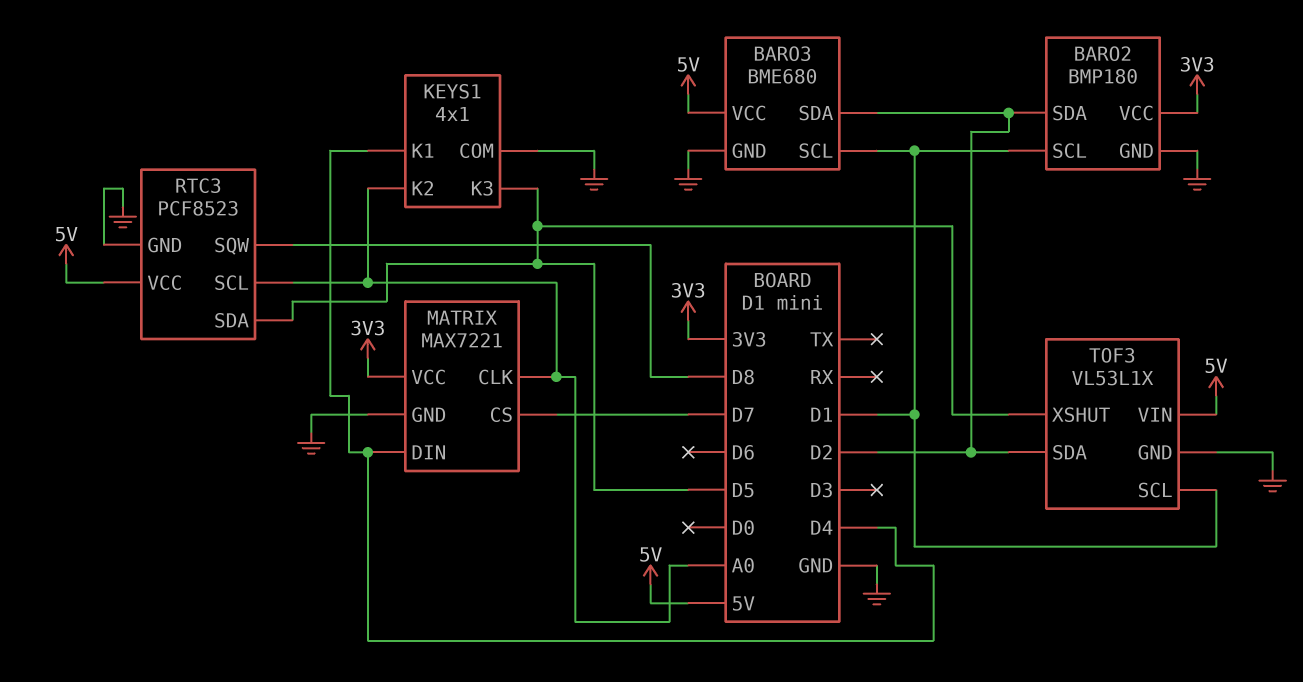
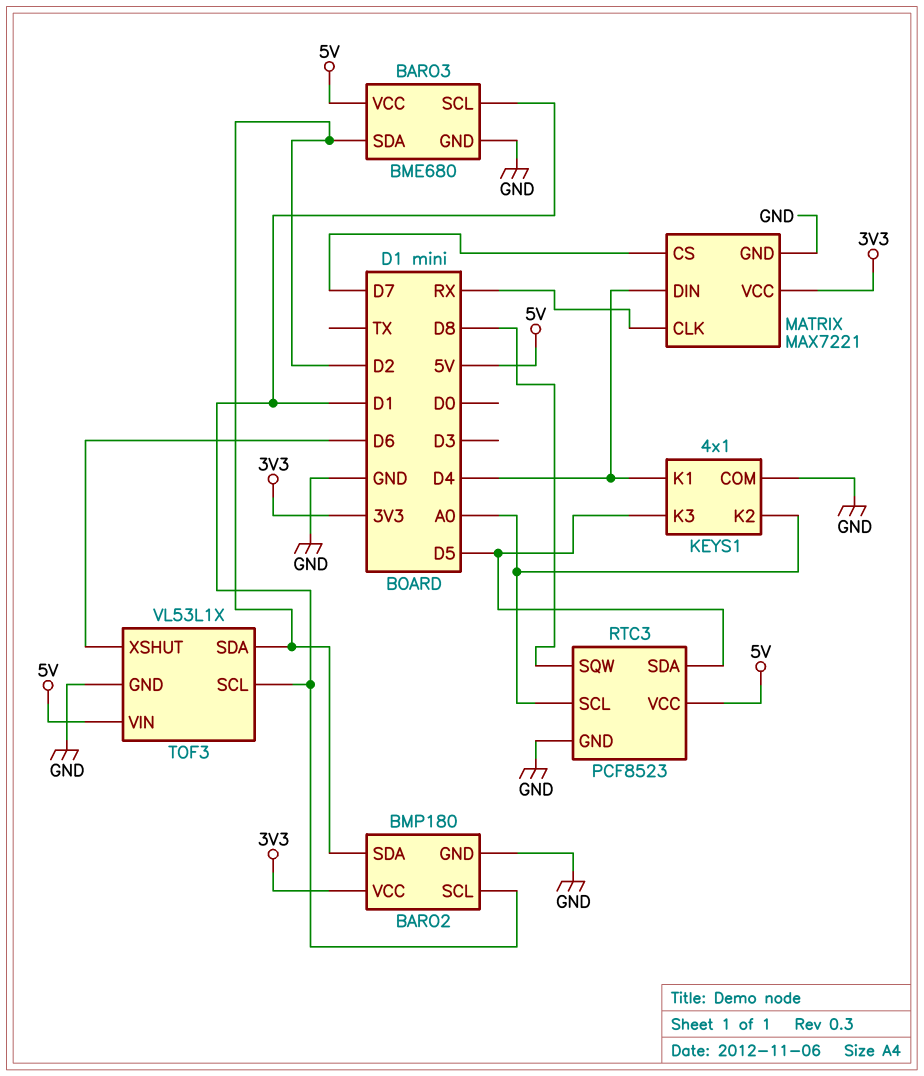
MATRIX pin CLK: A0 -> RX
TOF3 pin XSHUT: D5 -> D6

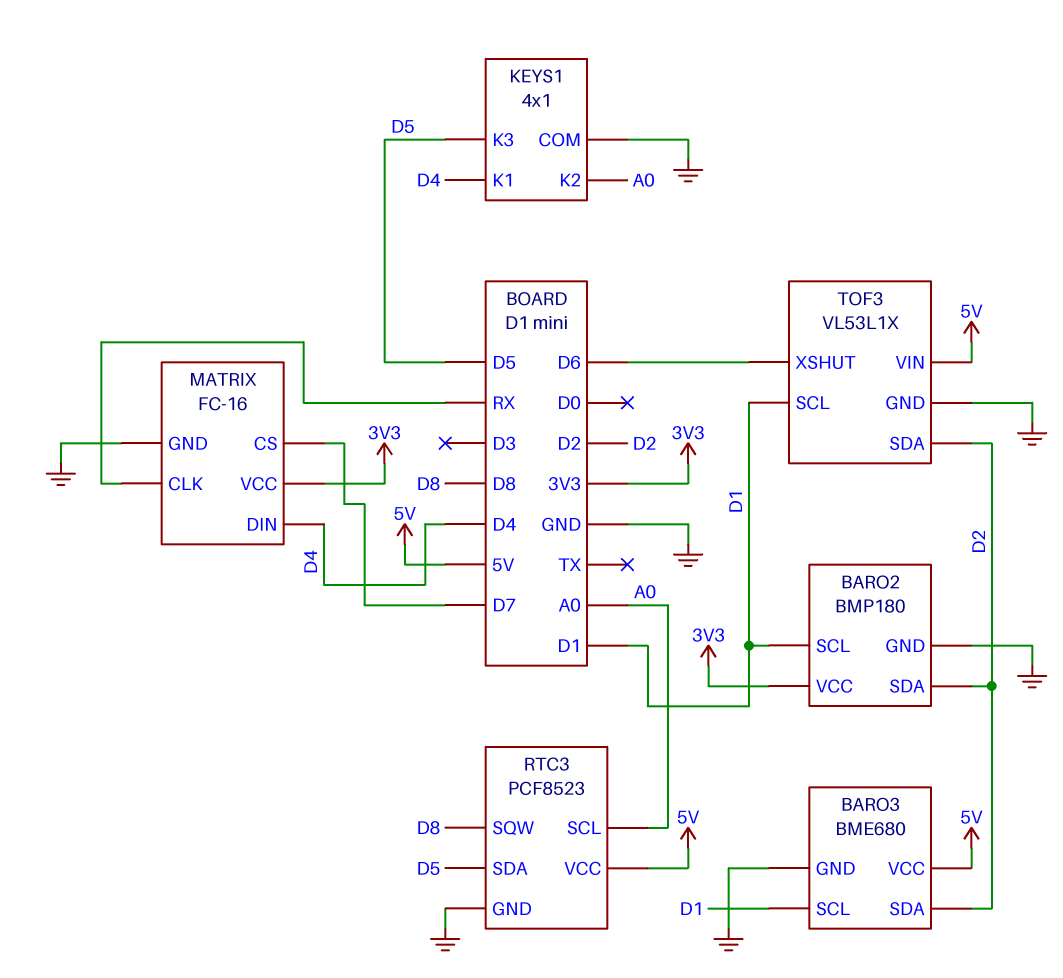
MATRIX: MAX7221 -> FC-16

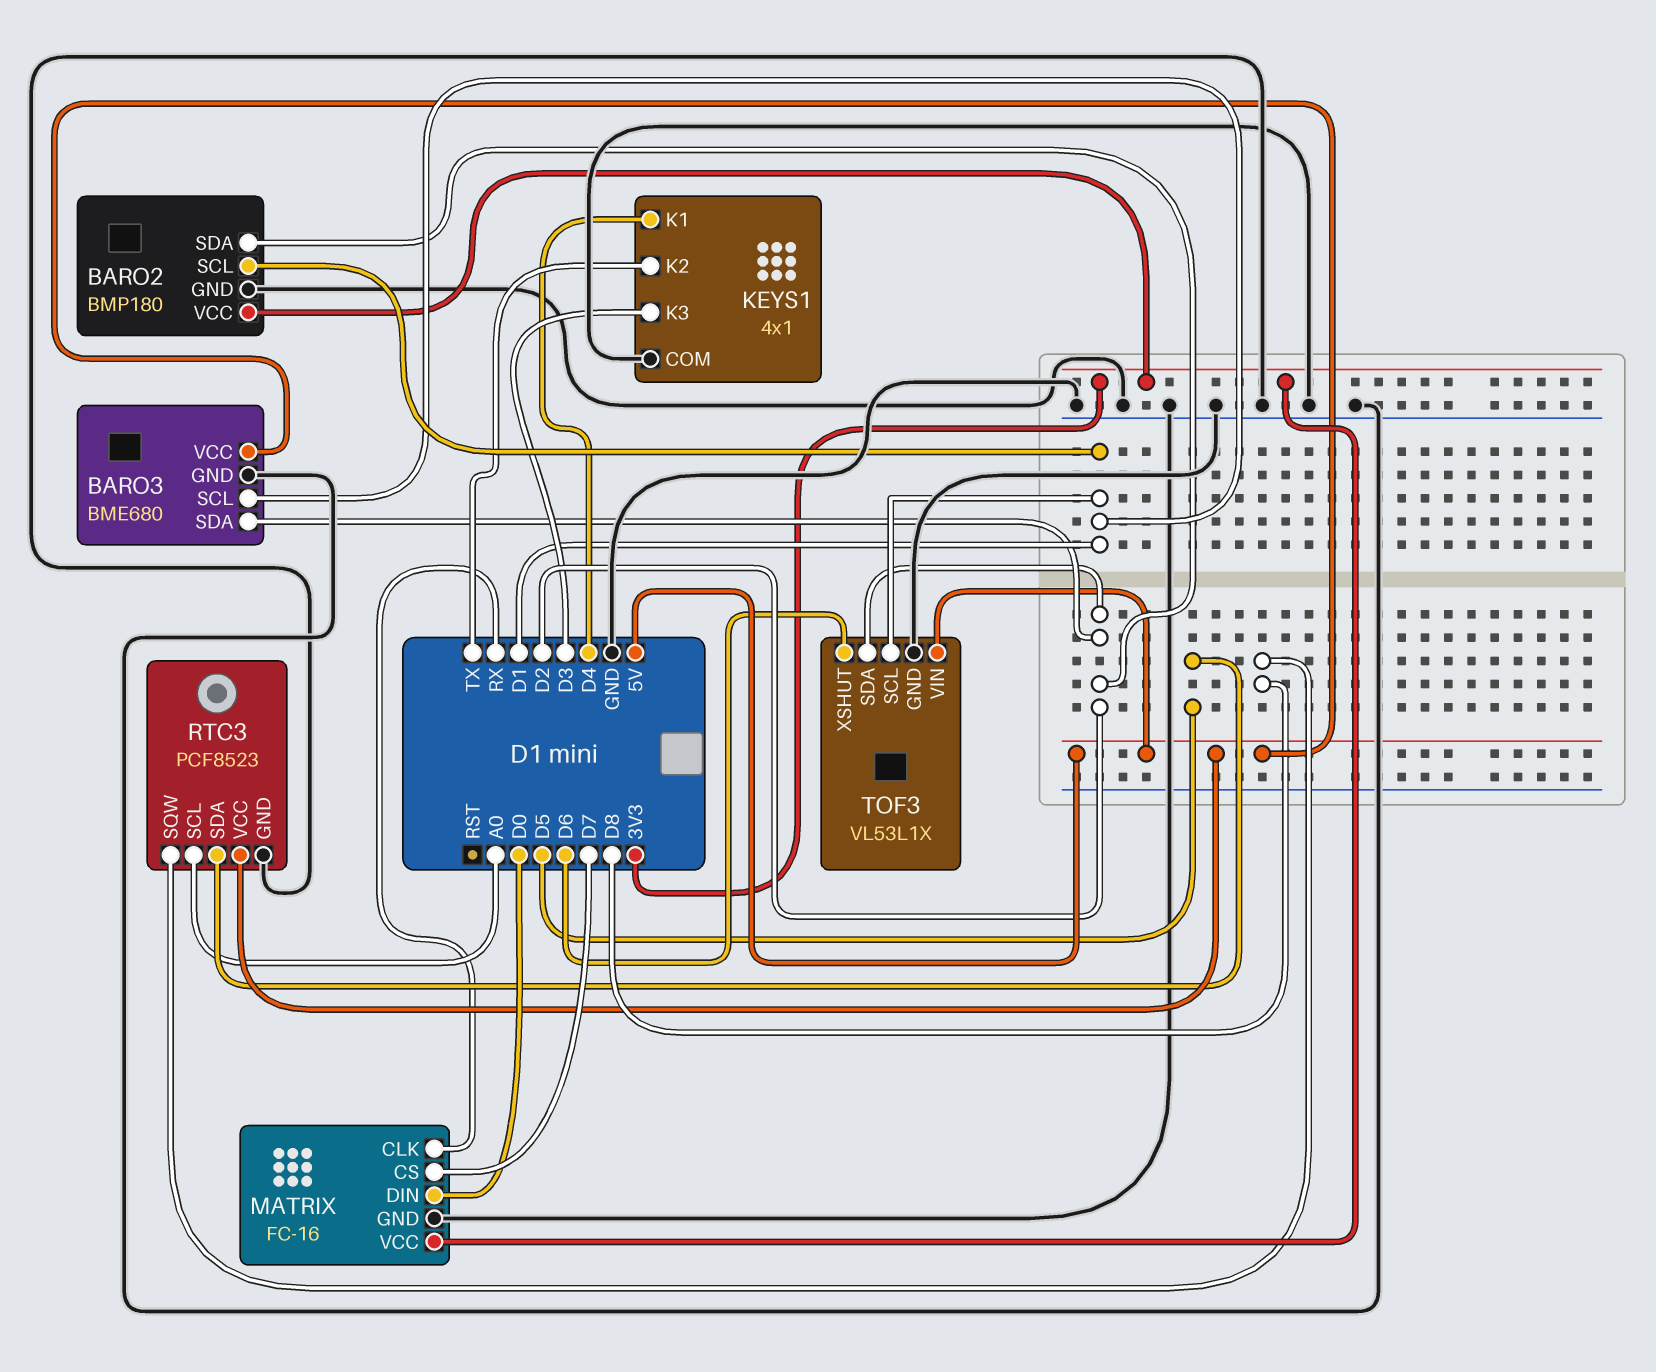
KEYS1 pin K2: A0 -> TX
KEYS1 pin K3: D5 -> D3
MATRIX pin DIN: D4 -> D0

